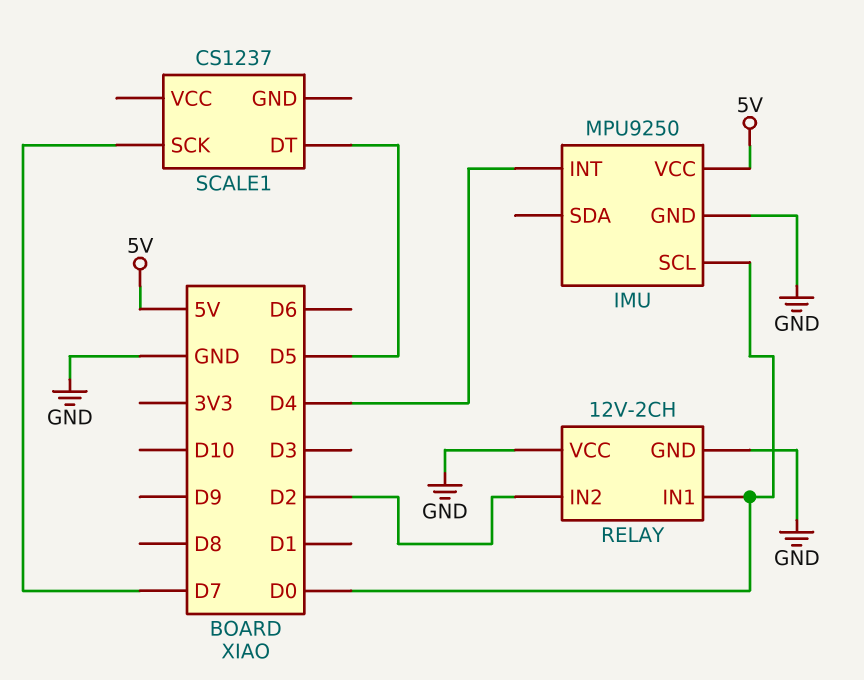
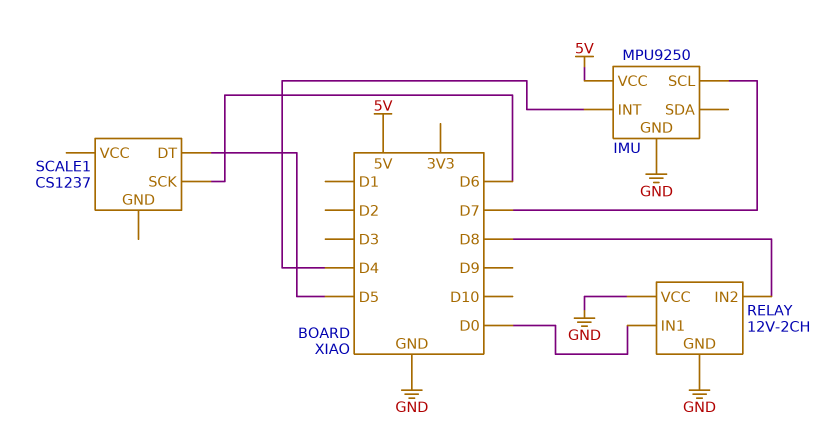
IMU pin SCL: D0 -> D7
RELAY pin IN2: D2 -> D8
SCALE1 pin SCK: D7 -> D6

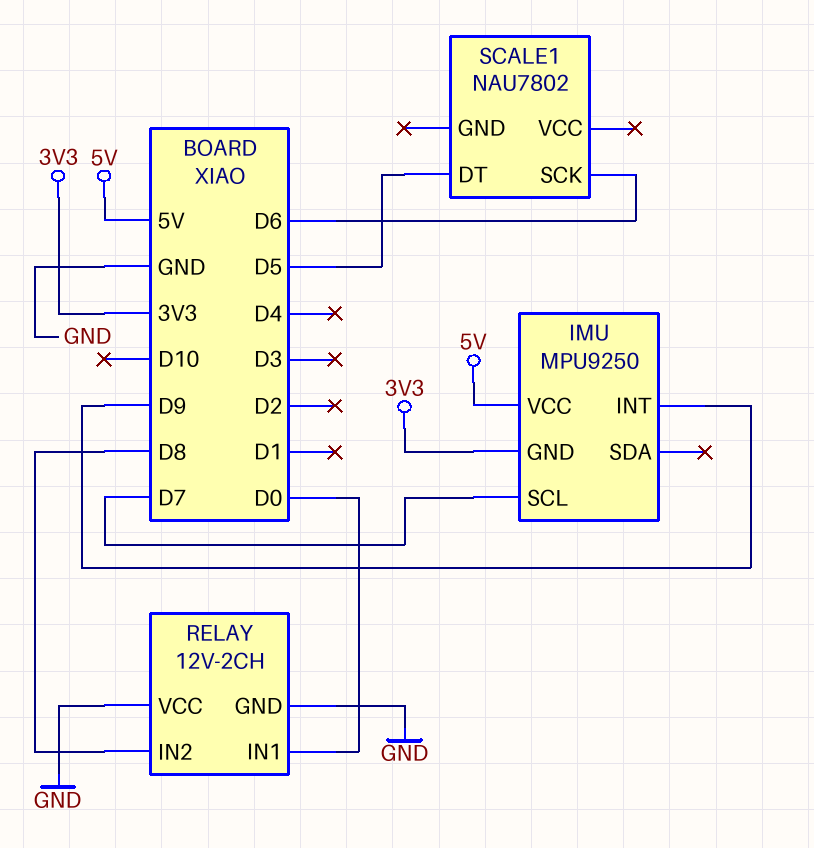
IMU pin GND: GND -> 3V3
IMU pin INT: D4 -> D9
SCALE1: CS1237 -> NAU7802

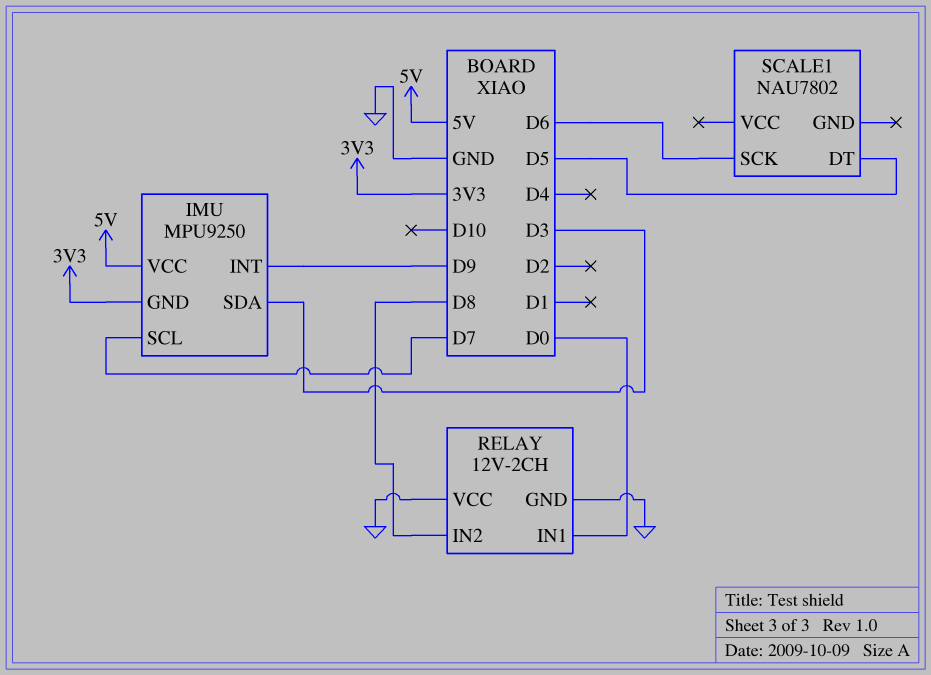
IMU pin SDA: none -> D3

